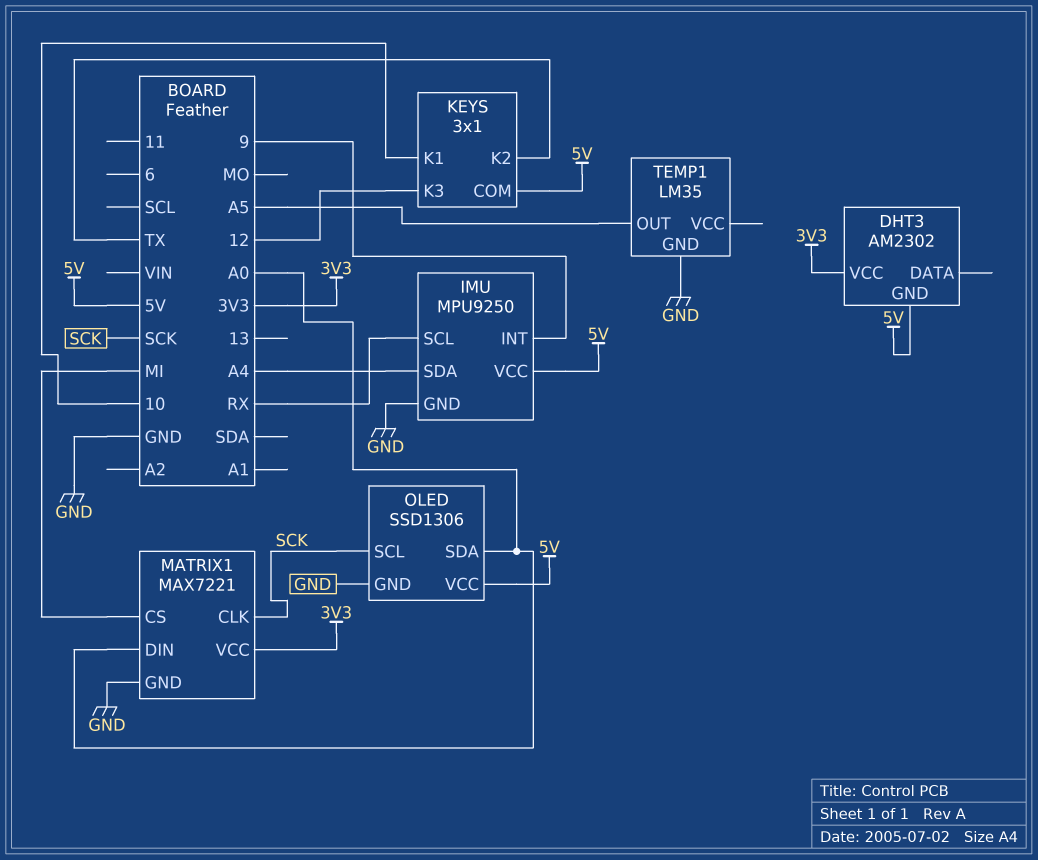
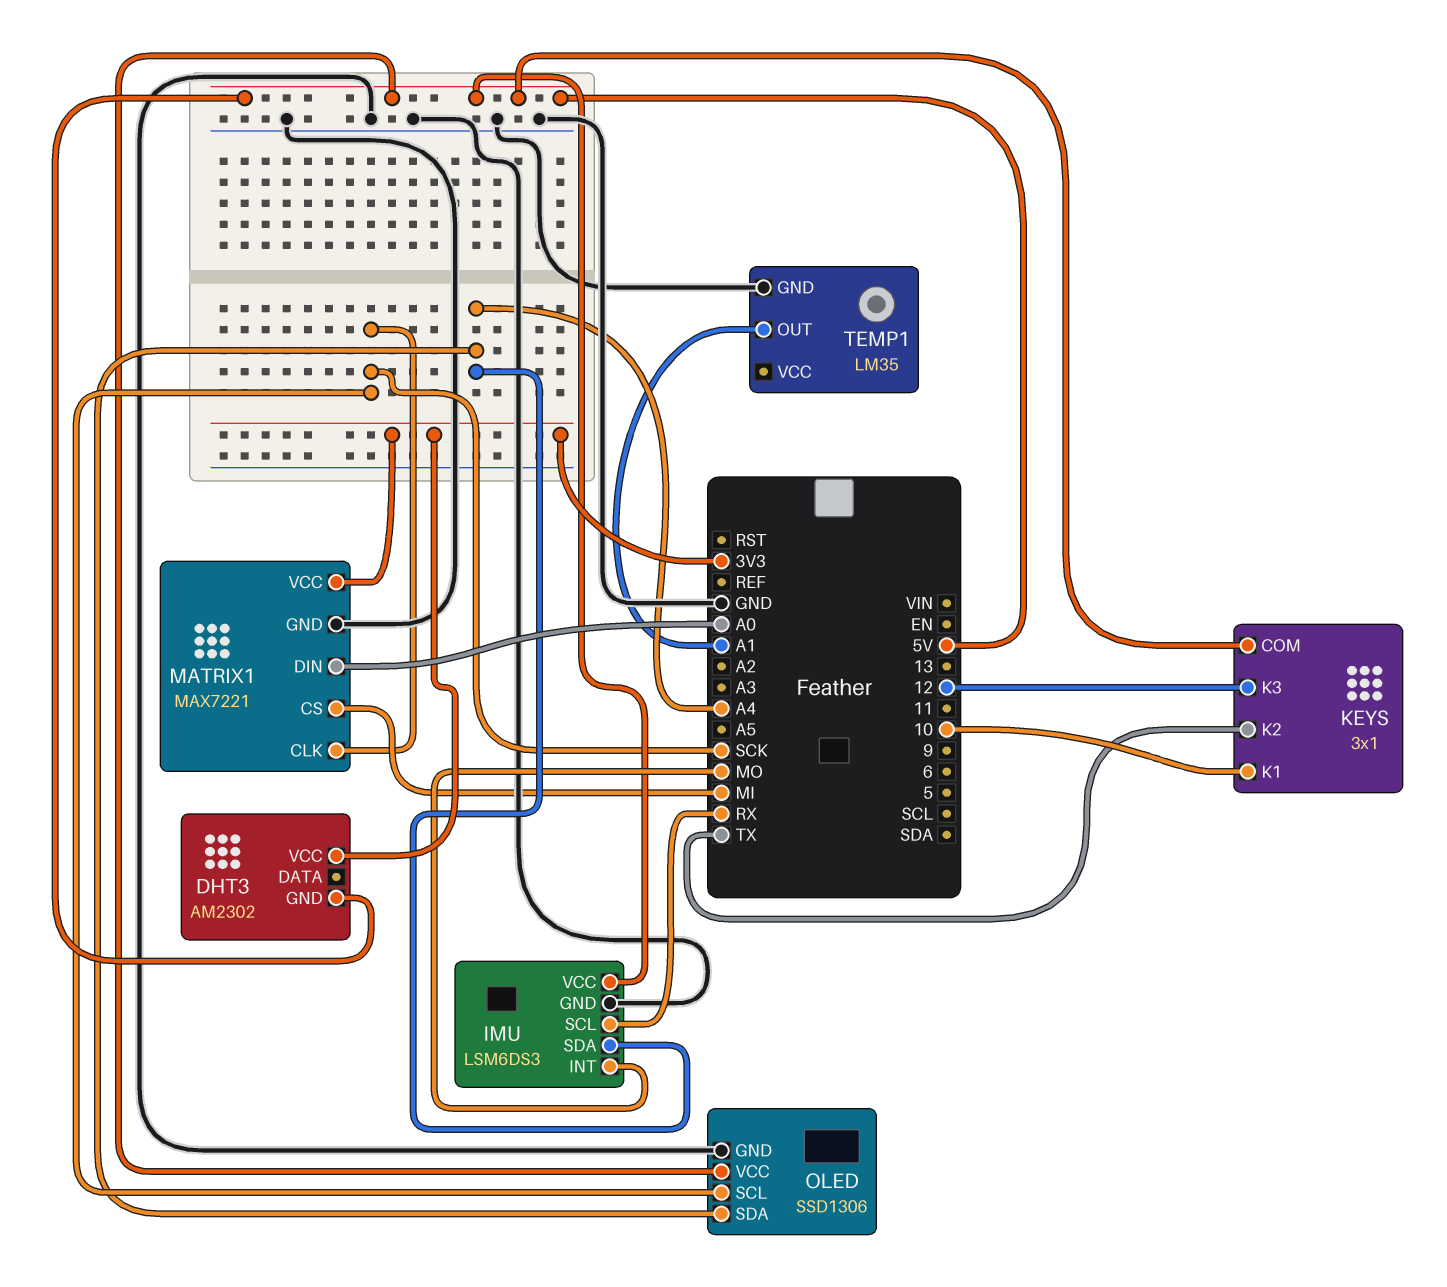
IMU: MPU9250 -> LSM6DS3
IMU pin INT: 9 -> MO
OLED pin SDA: A0 -> A4
TEMP1 pin OUT: A5 -> A1

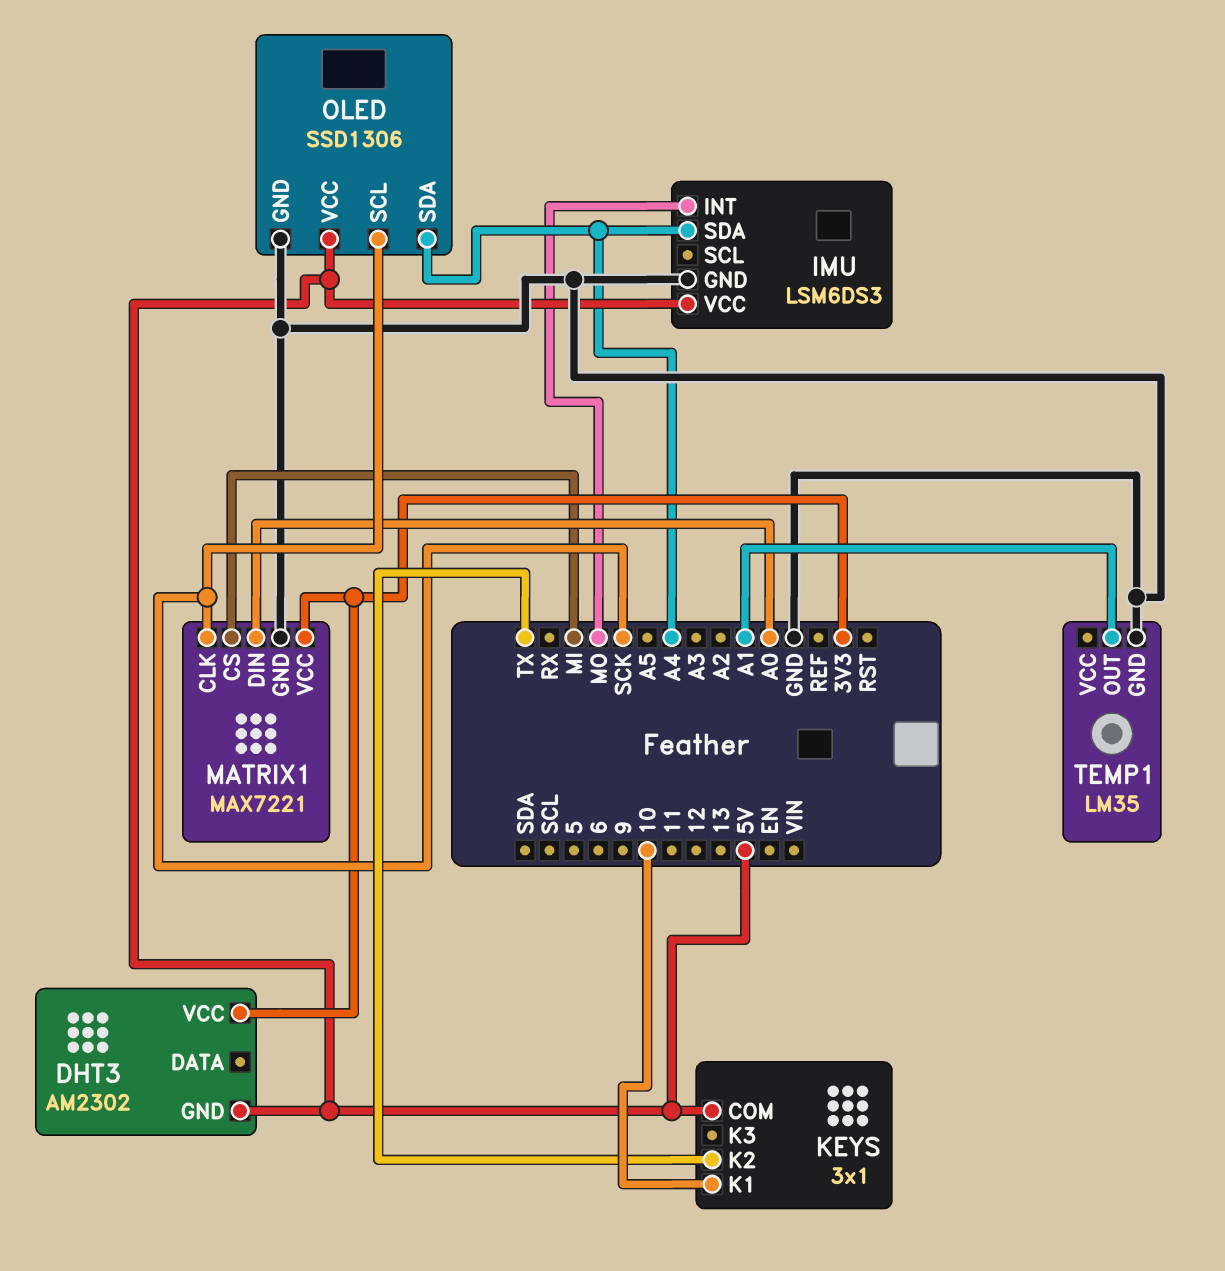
IMU pin SCL: RX -> none
KEYS pin K3: 12 -> none

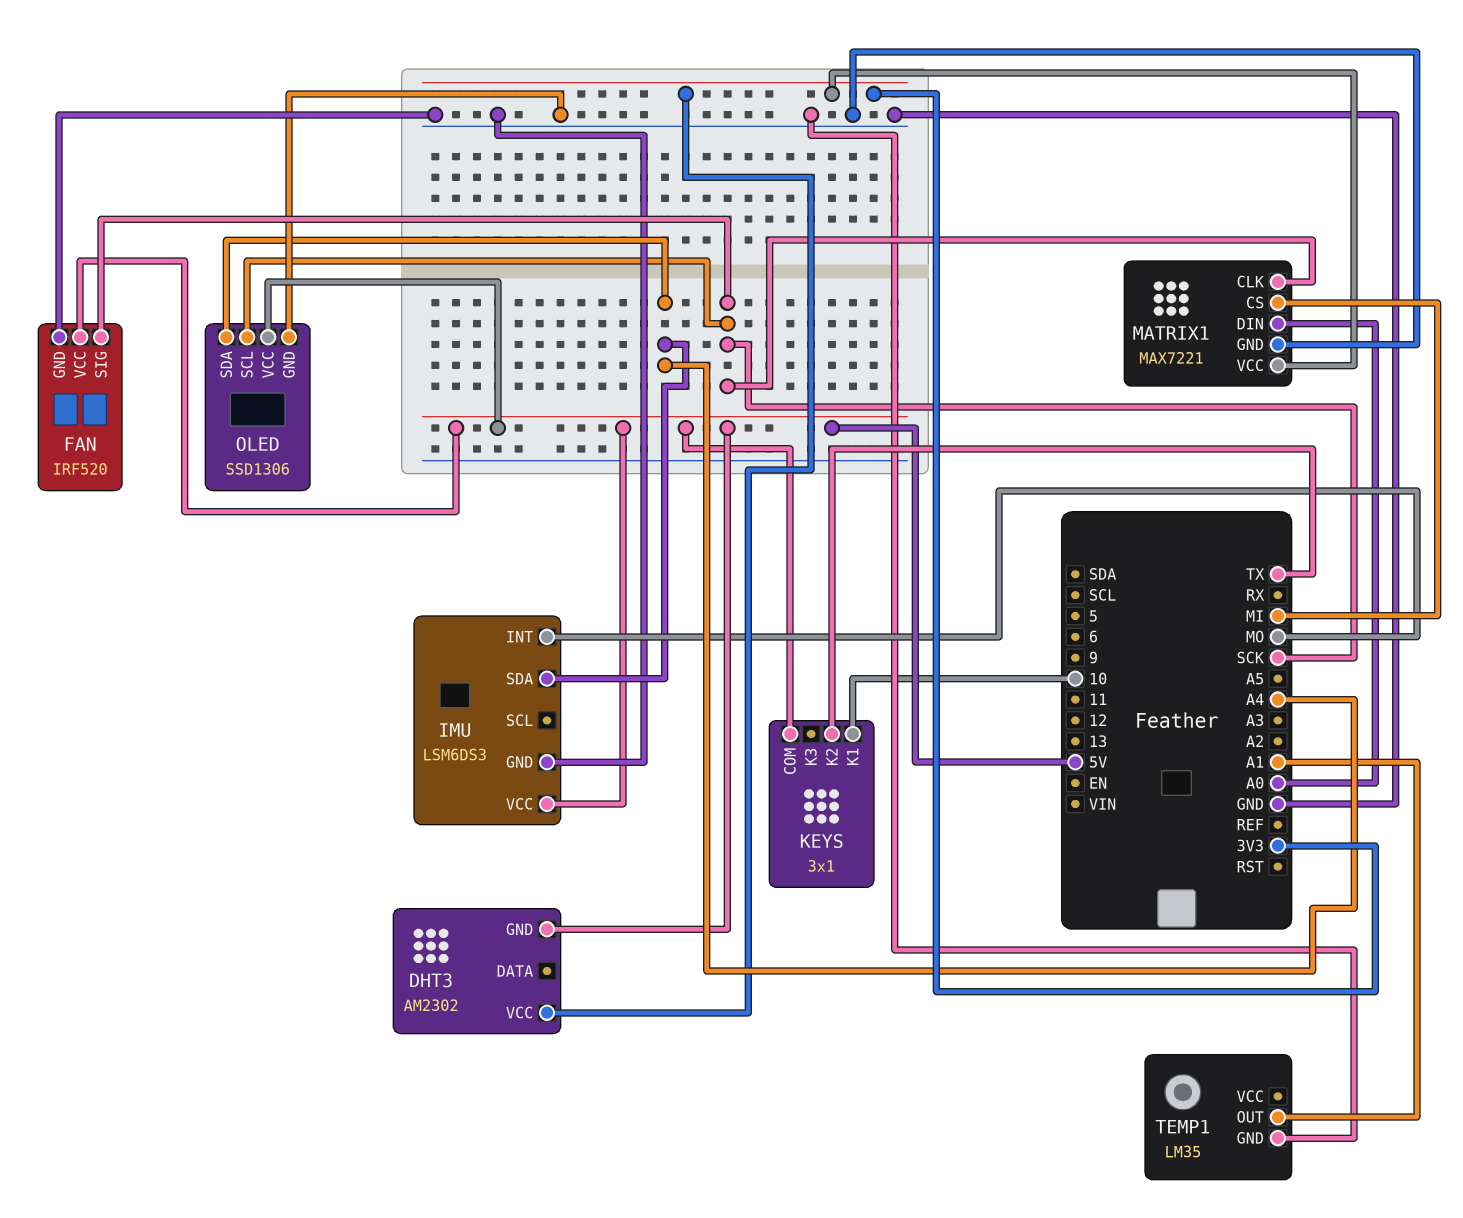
FAN: none -> IRF520
FAN pin GND: none -> GND
FAN pin SIG: none -> SCK
FAN pin VCC: none -> 5V

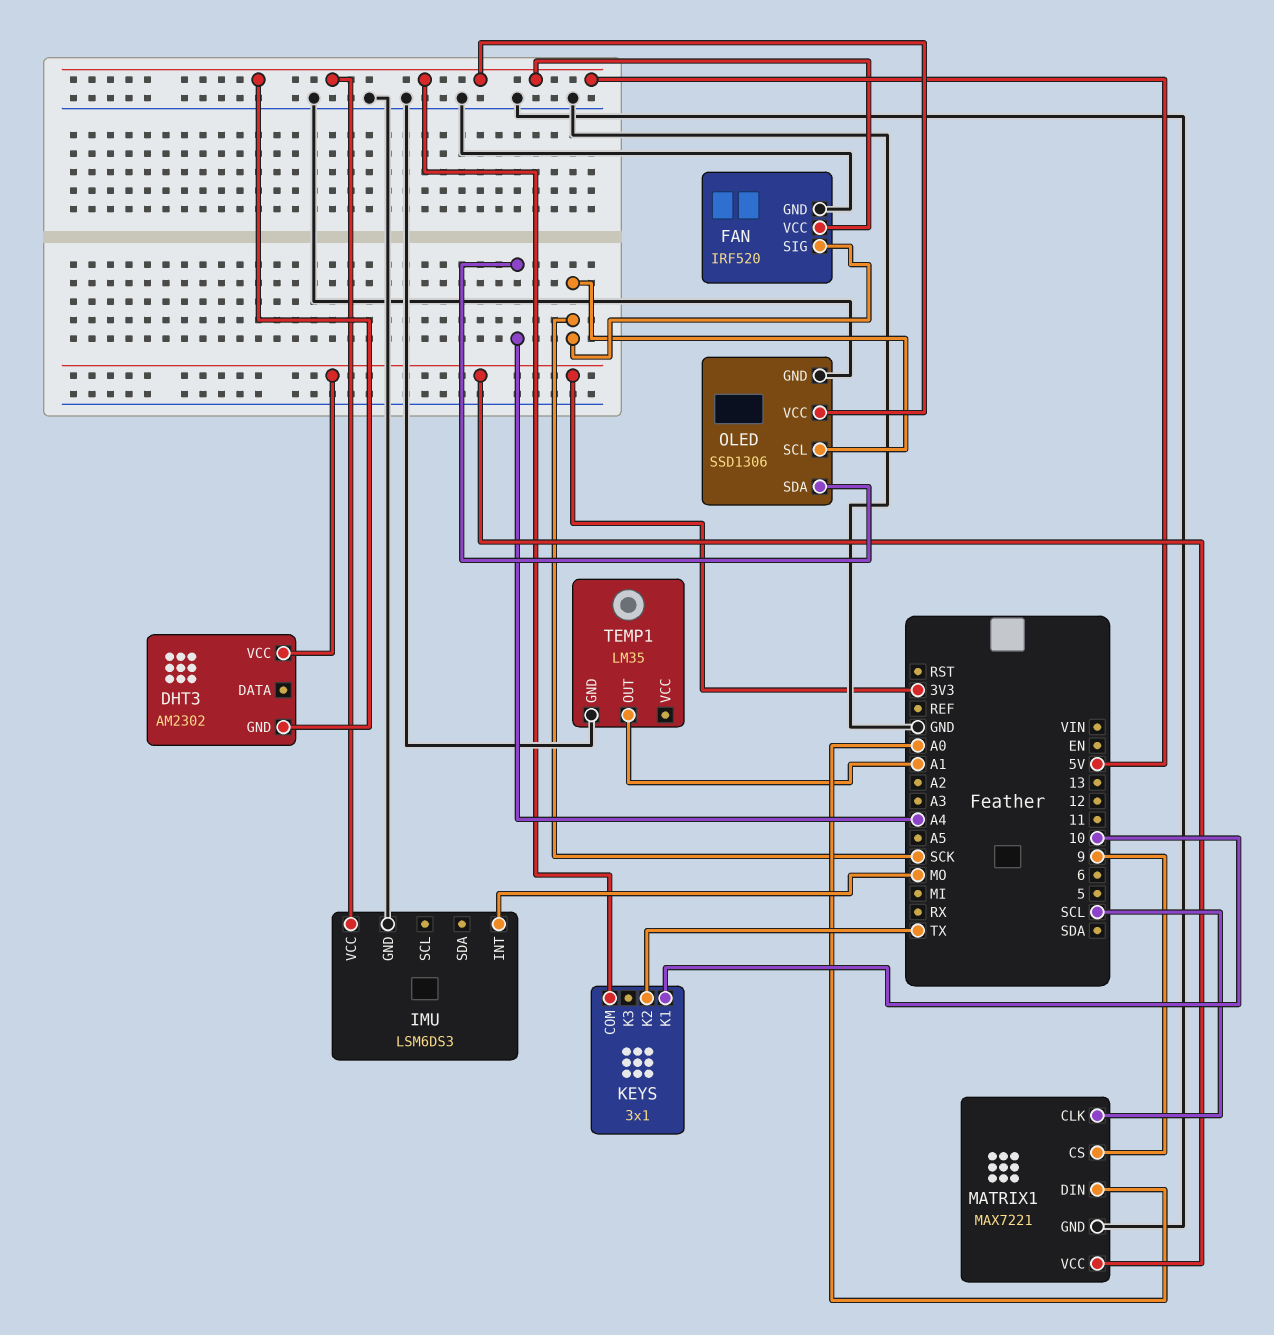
IMU pin SDA: A4 -> none
MATRIX1 pin CLK: SCK -> SCL
MATRIX1 pin CS: MI -> 9

